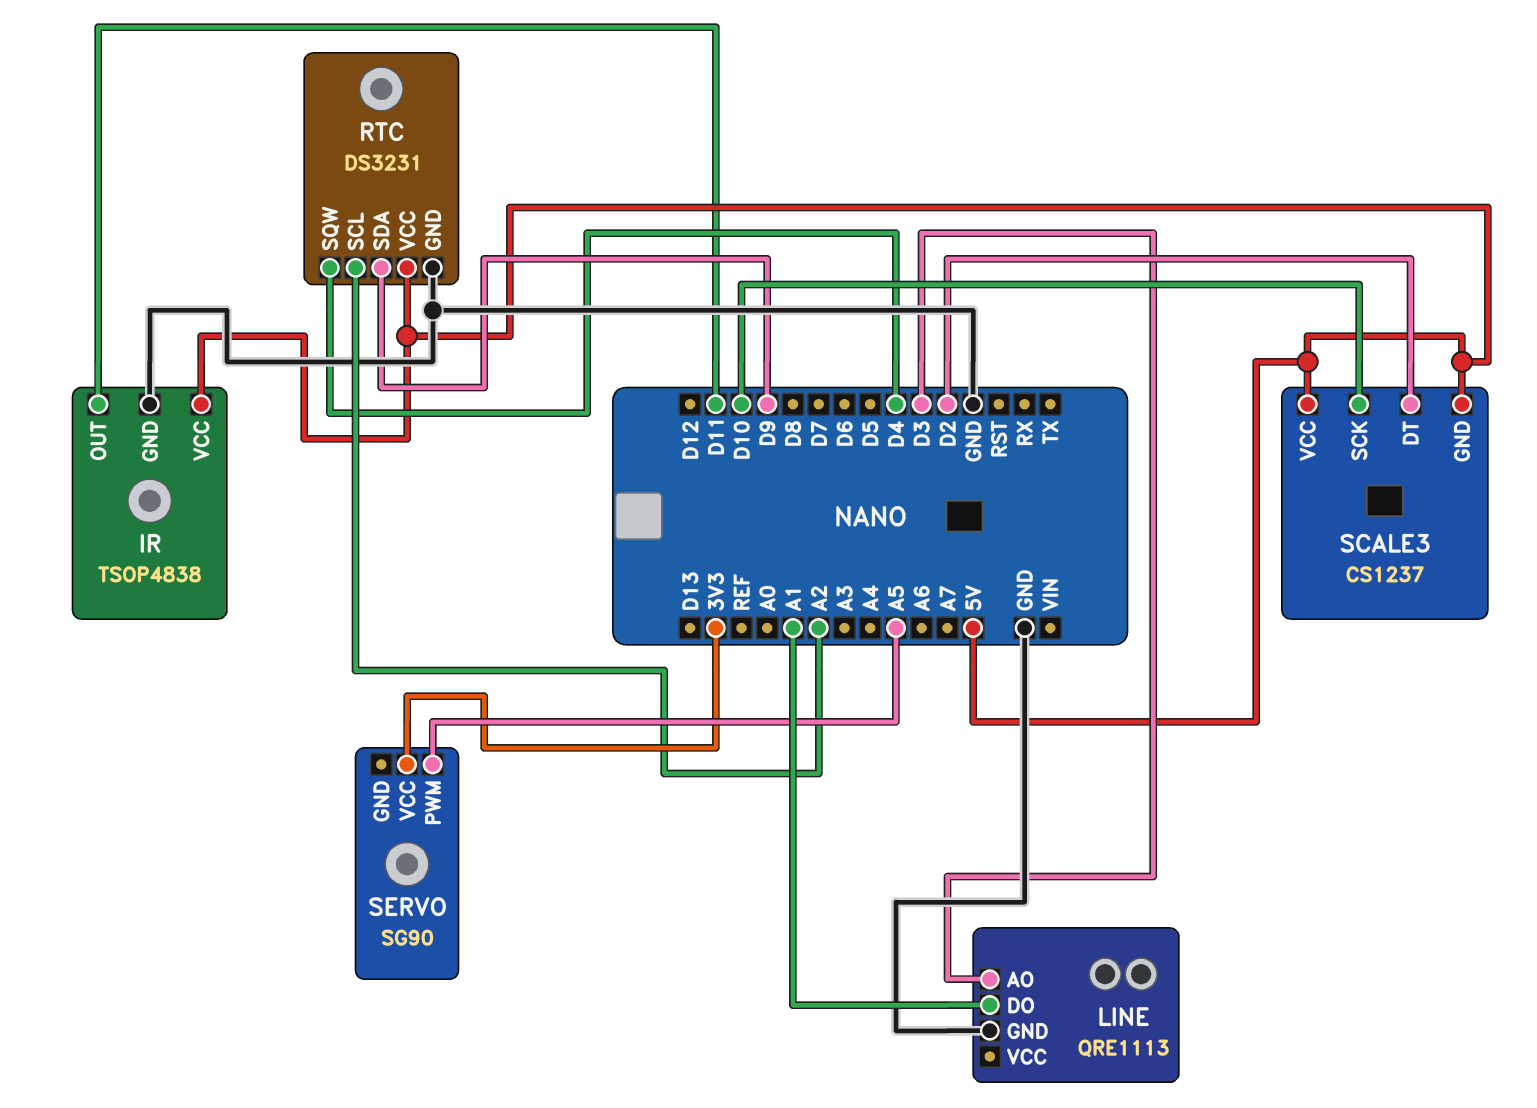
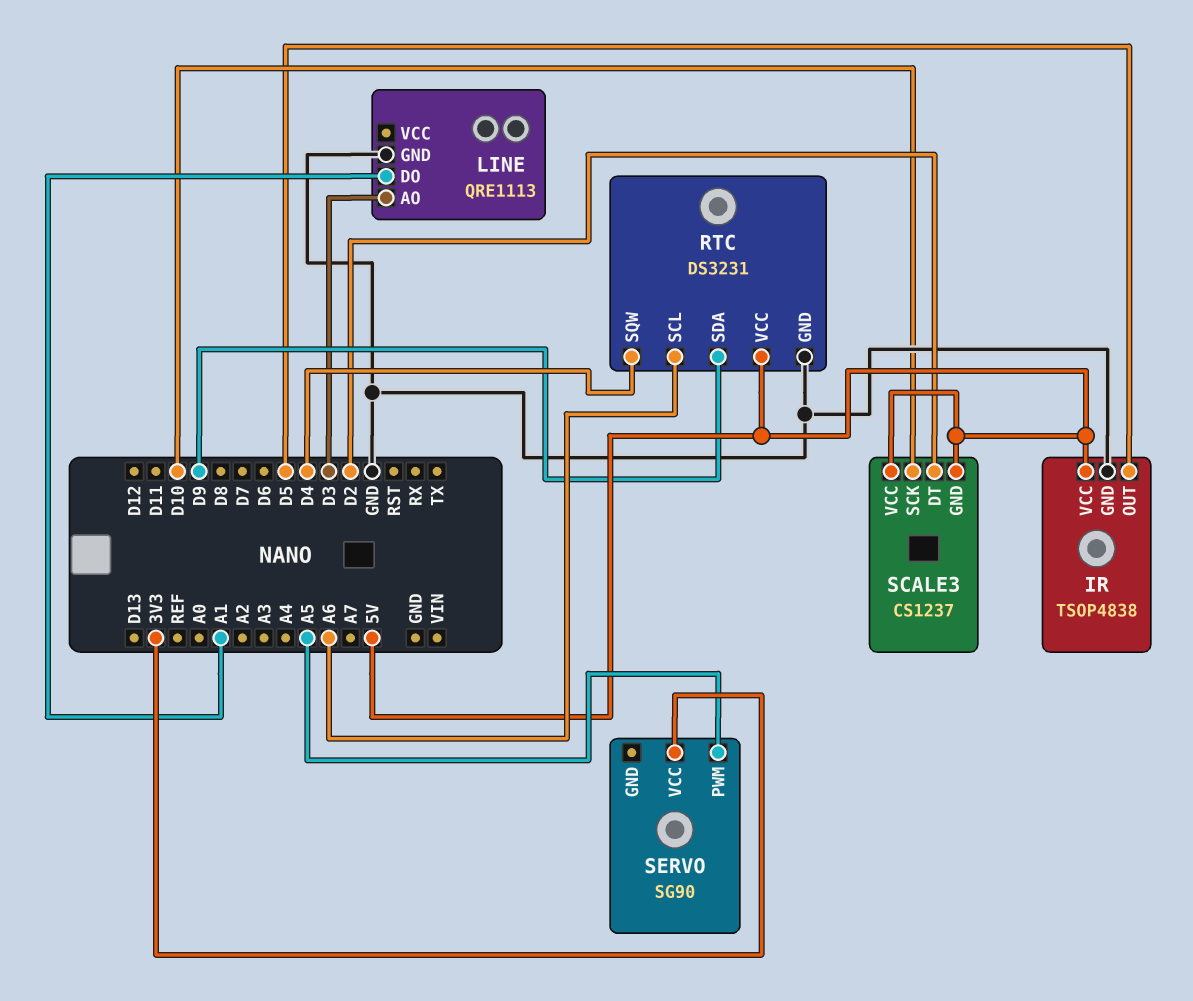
IR pin OUT: D11 -> D5
RTC pin SCL: A2 -> A6

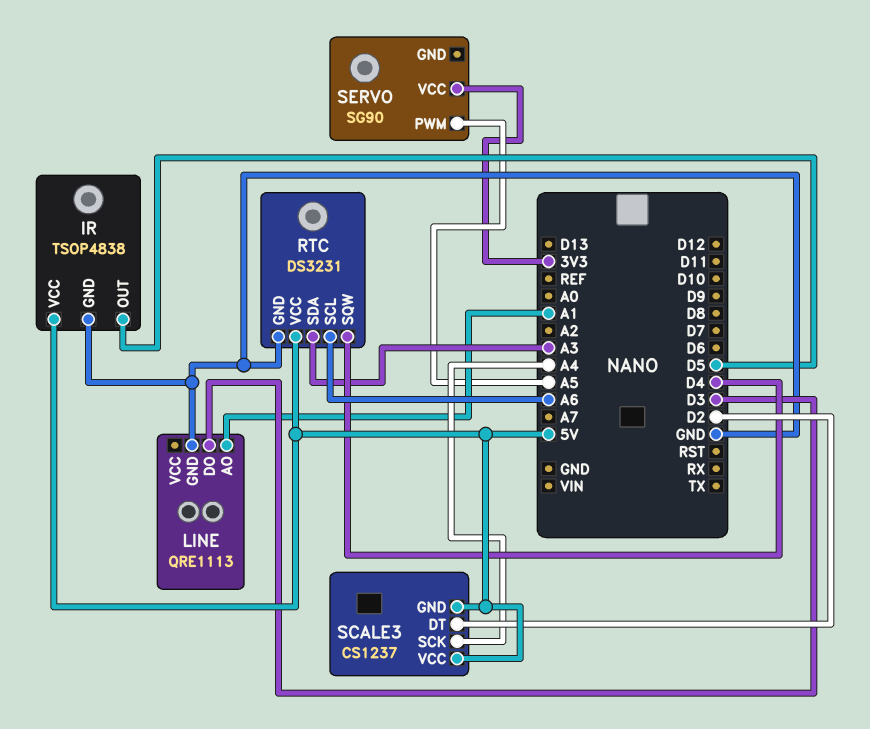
LINE pin AO: D3 -> A1
LINE pin DO: A1 -> D3
RTC pin SDA: D9 -> A3
SCALE3 pin SCK: D10 -> A4

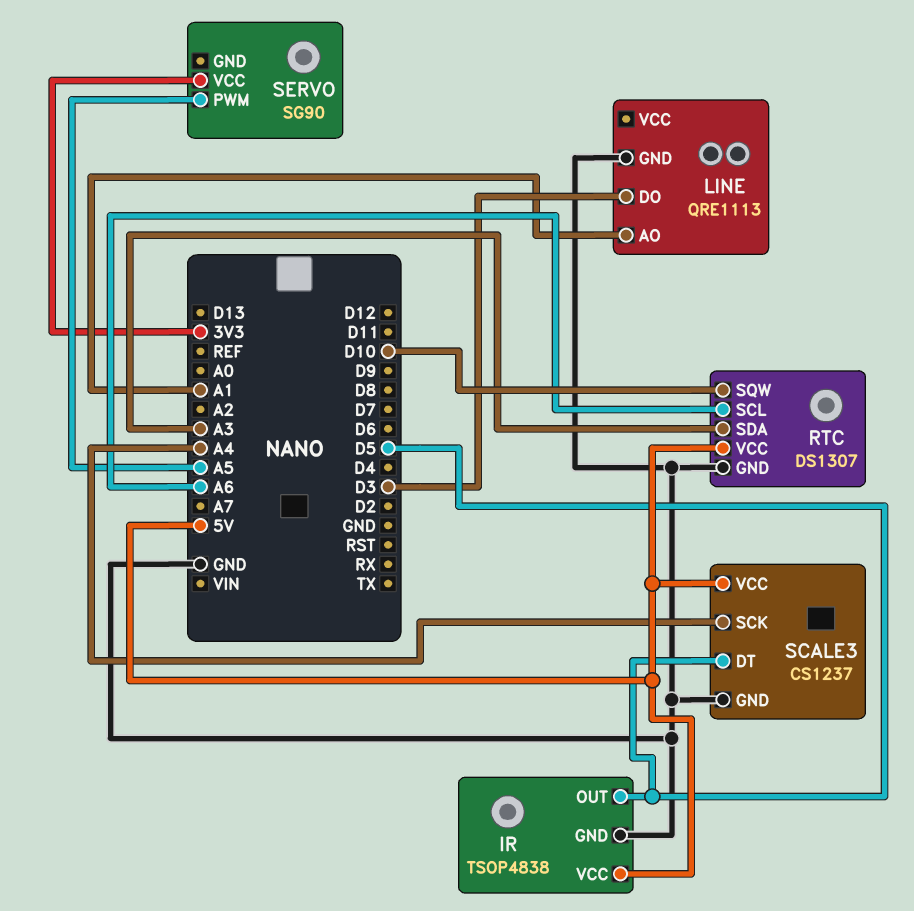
RTC: DS3231 -> DS1307
RTC pin SQW: D4 -> D10
SCALE3 pin DT: D2 -> D5
SCALE3 pin GND: 5V -> GND

